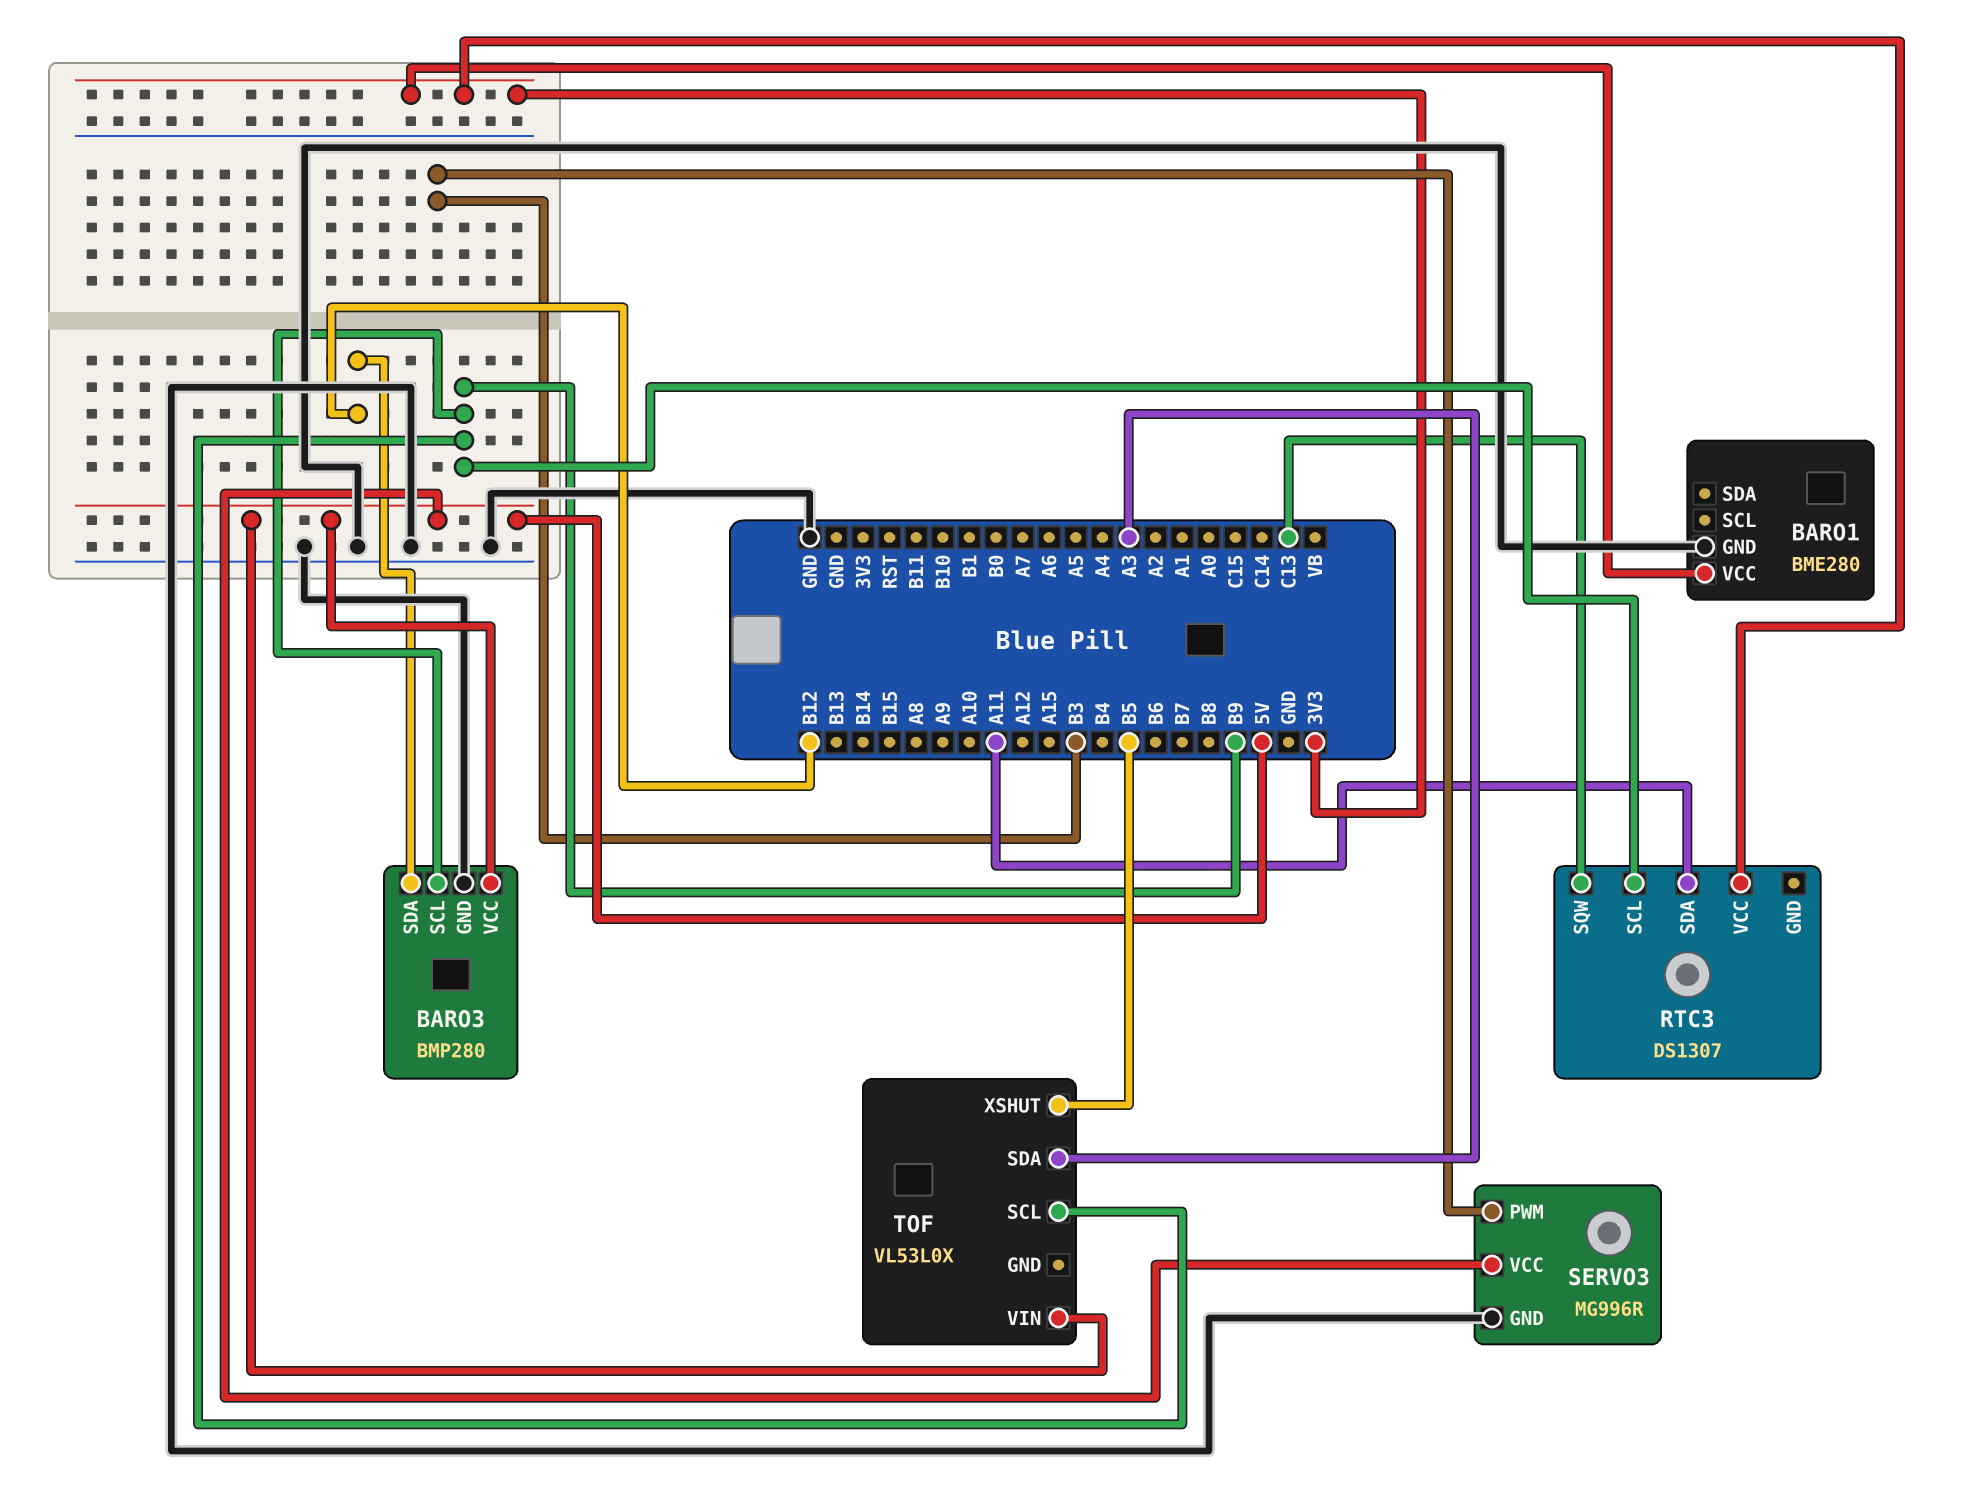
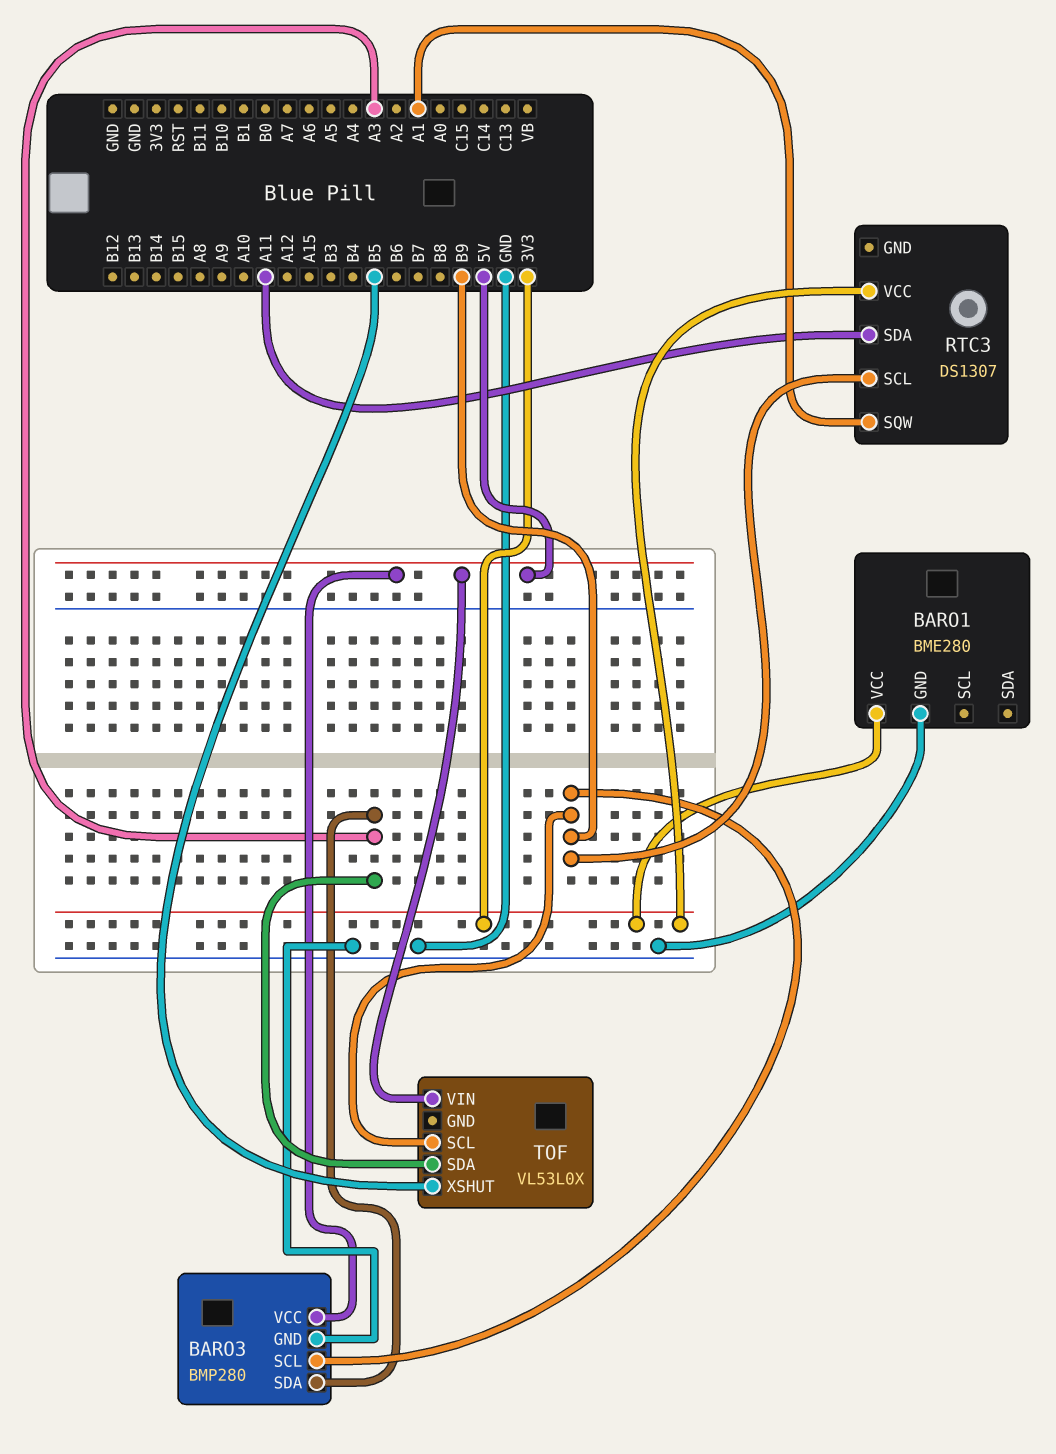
BARO3 pin SDA: B12 -> A3
RTC3 pin SQW: C13 -> A1
SERVO3: MG996R -> none
SERVO3 pin GND: GND -> none
SERVO3 pin PWM: B3 -> none
SERVO3 pin VCC: 5V -> none

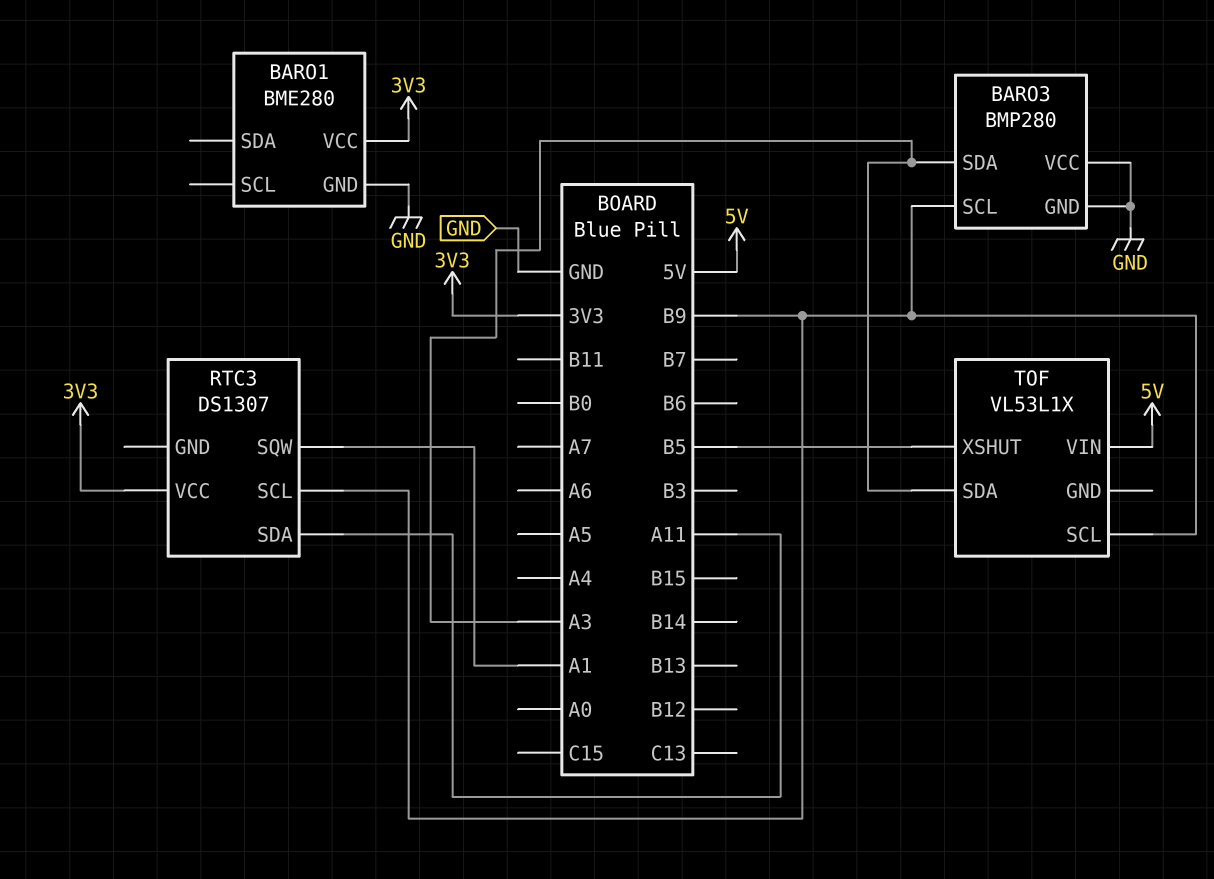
BARO3 pin VCC: 5V -> GND
TOF: VL53L0X -> VL53L1X

